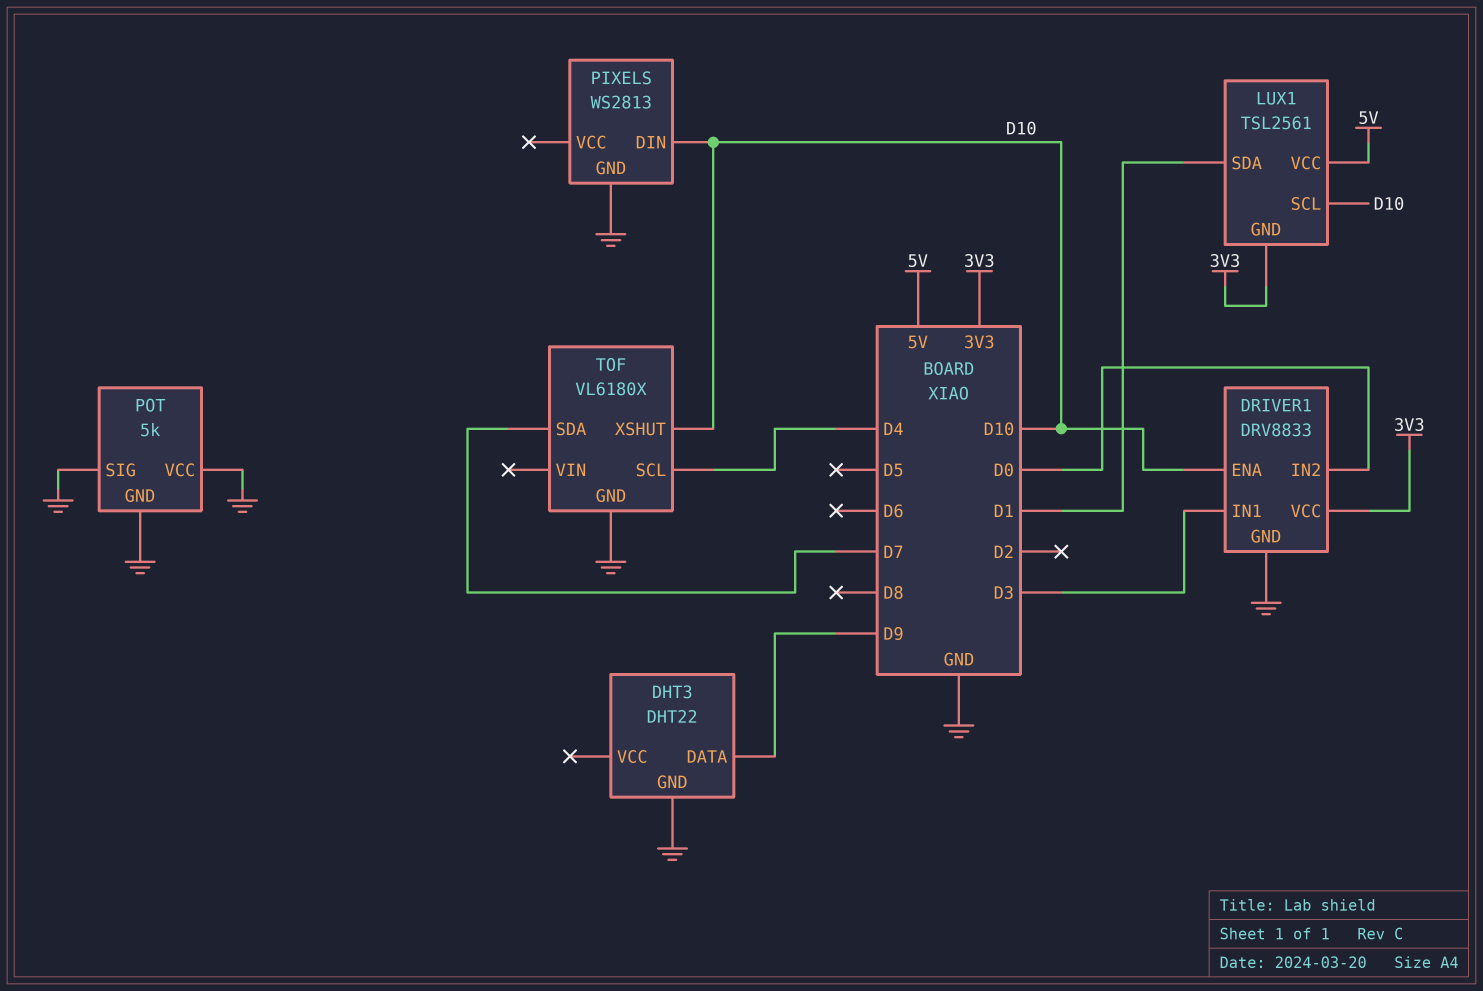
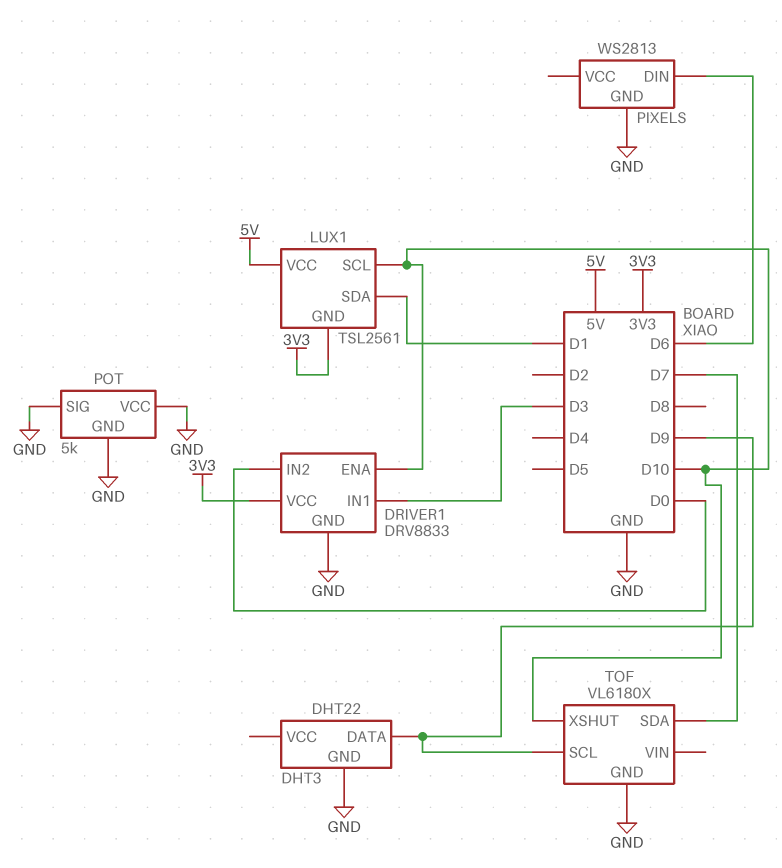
PIXELS pin DIN: D10 -> D6
TOF pin SCL: D4 -> D9

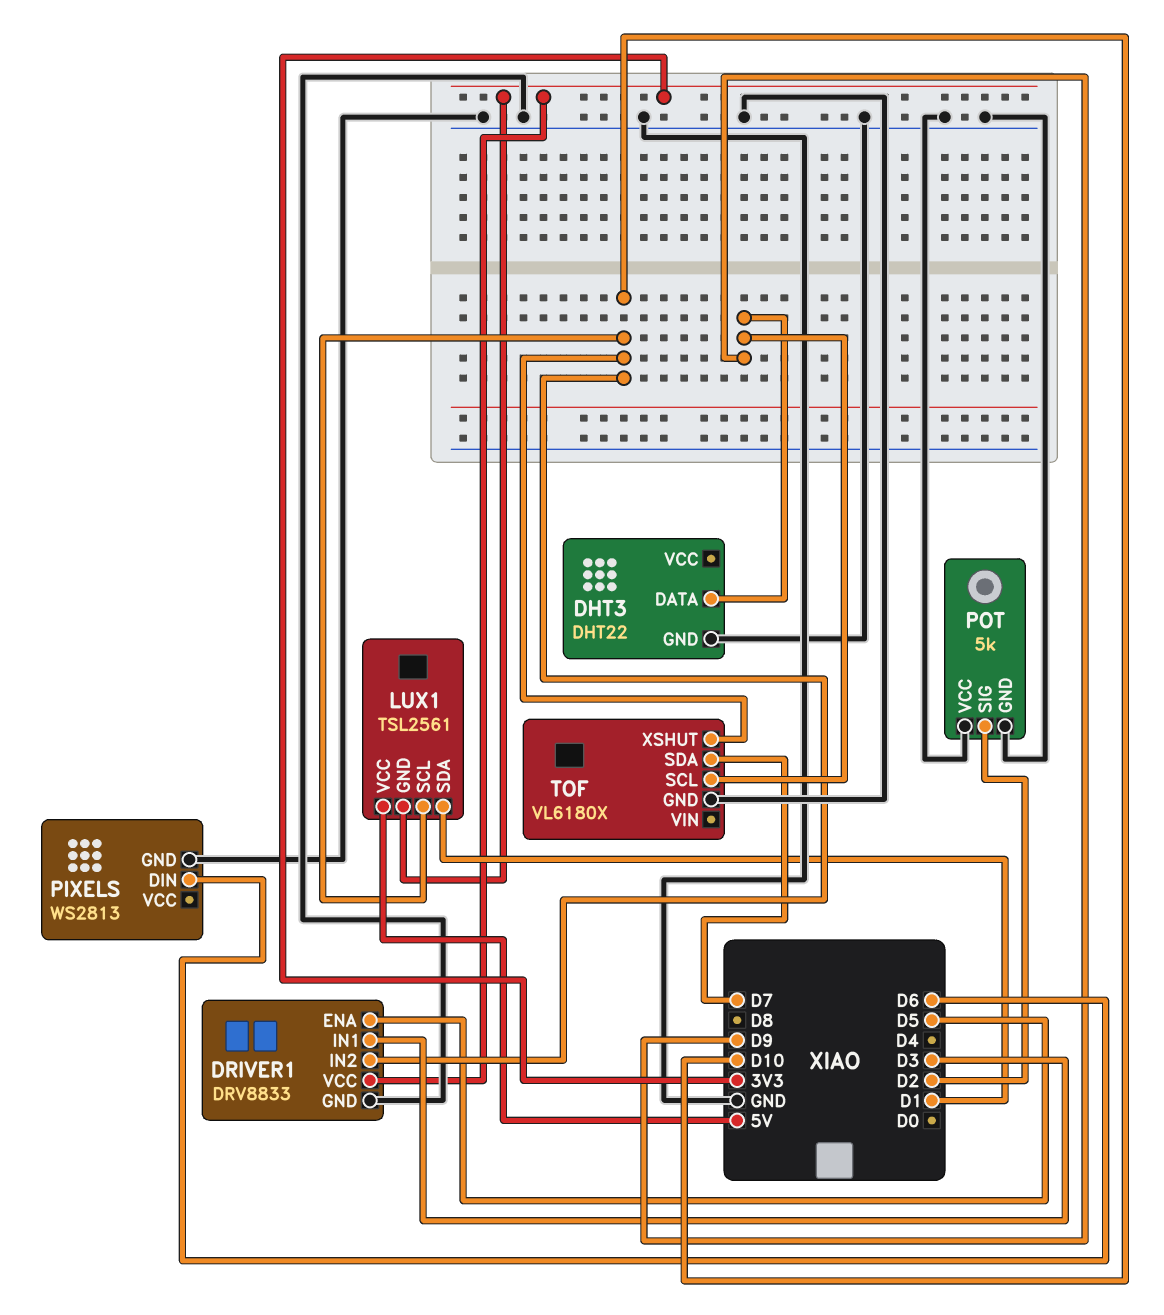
DRIVER1 pin ENA: D10 -> D5
DRIVER1 pin IN2: D0 -> D10
POT pin SIG: GND -> D2

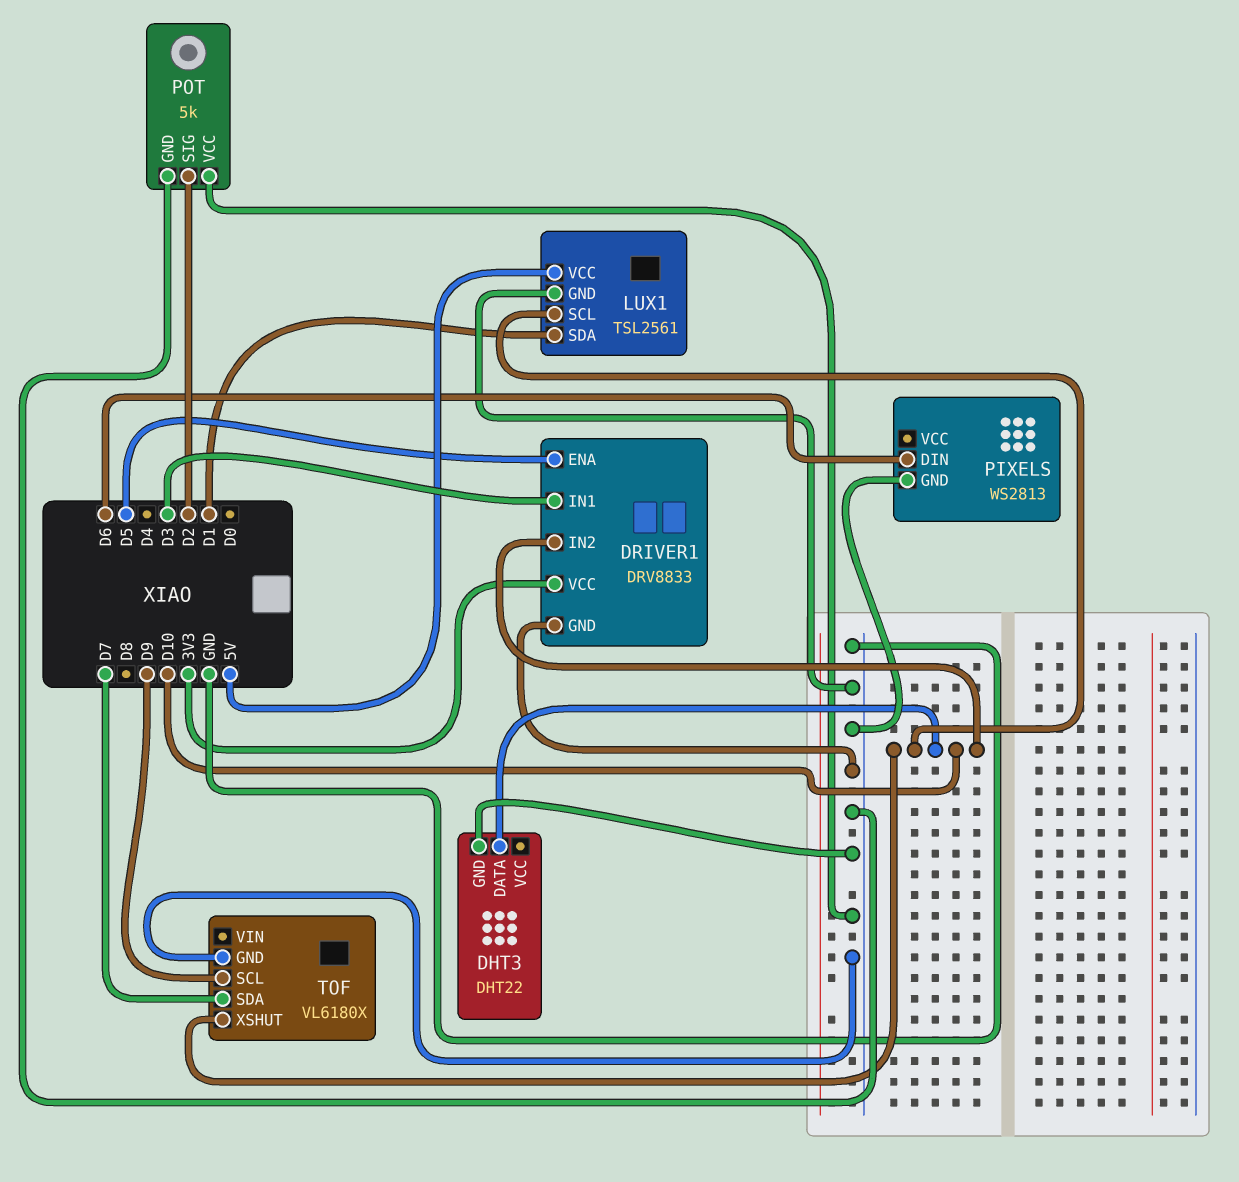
DHT3 pin DATA: D9 -> D10
LUX1 pin GND: 3V3 -> GND

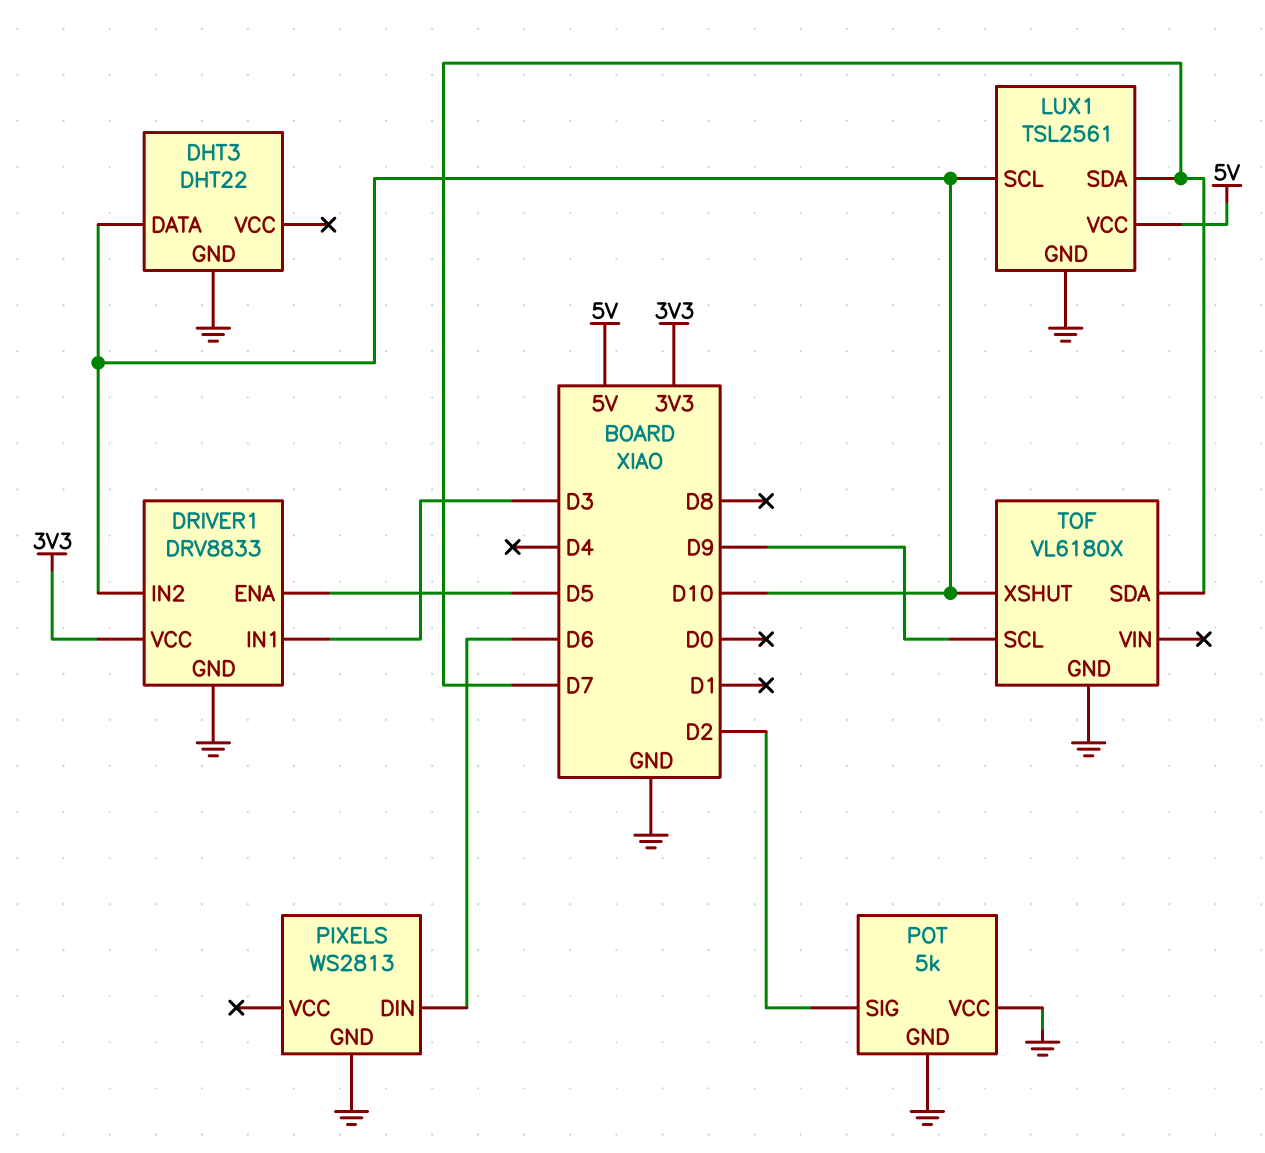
LUX1 pin SDA: D1 -> D7

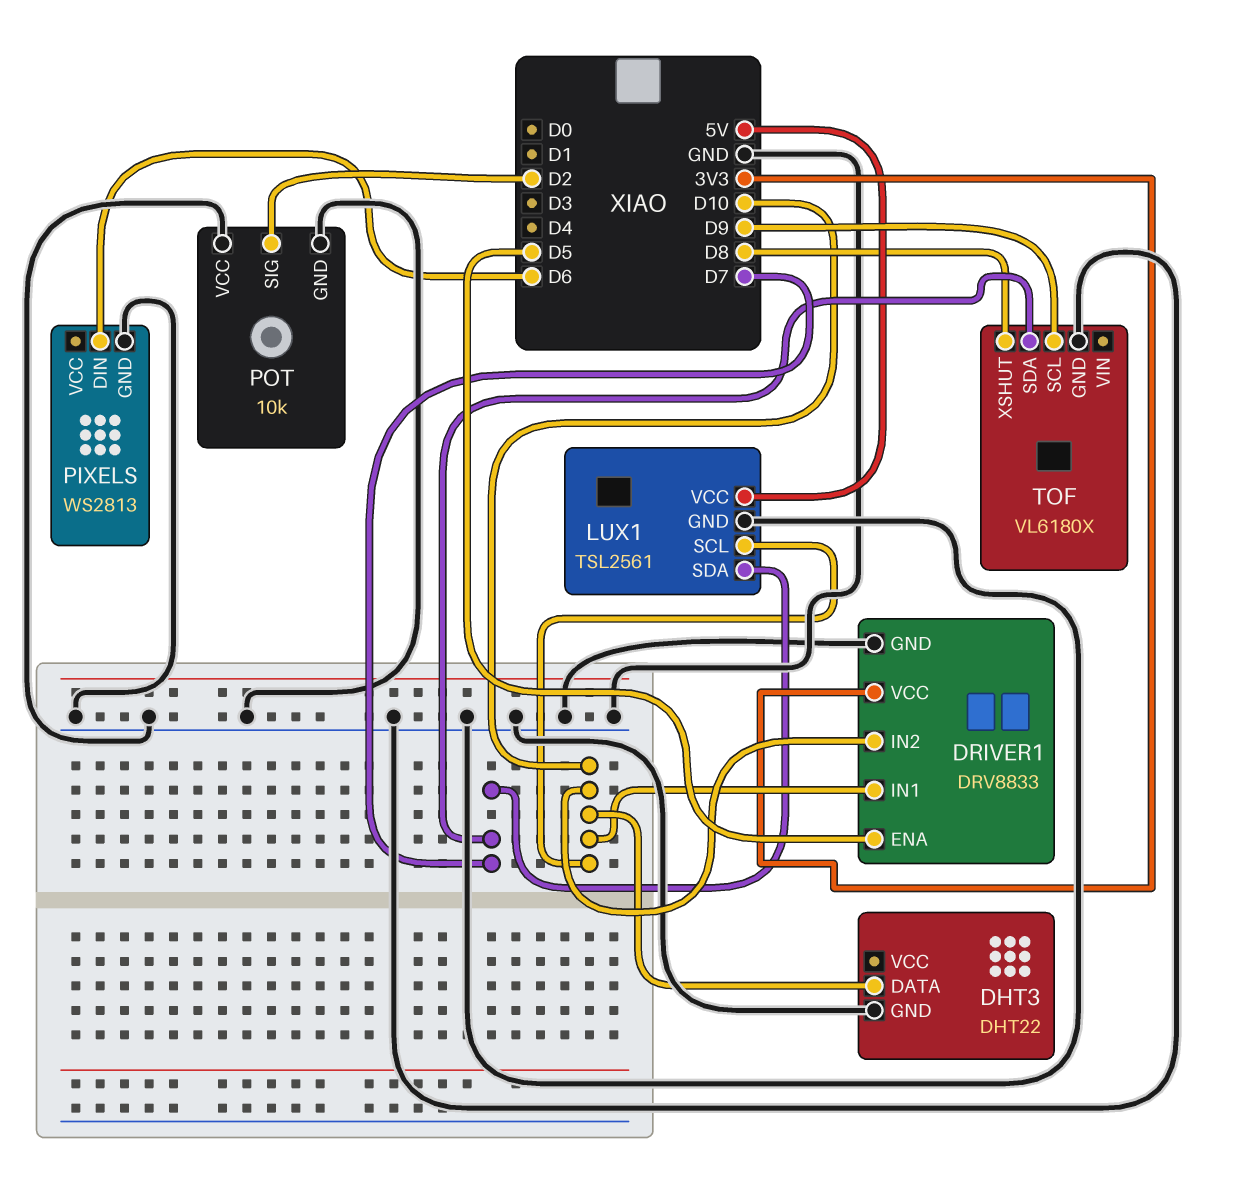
DRIVER1 pin IN1: D3 -> D10
POT: 5k -> 10k
TOF pin XSHUT: D10 -> D8

